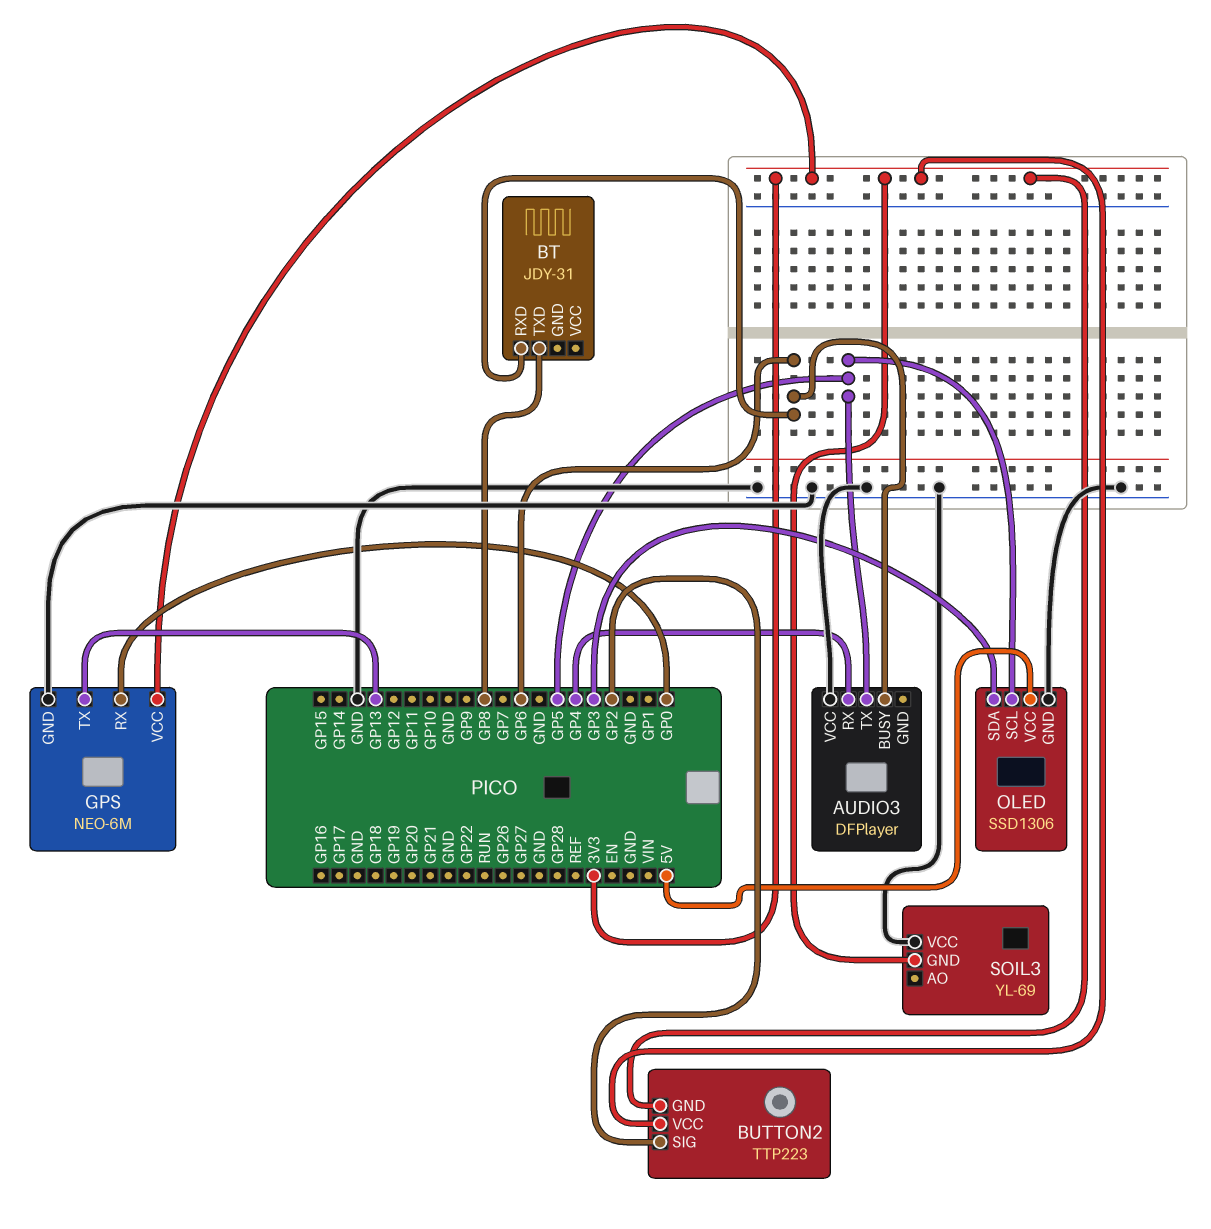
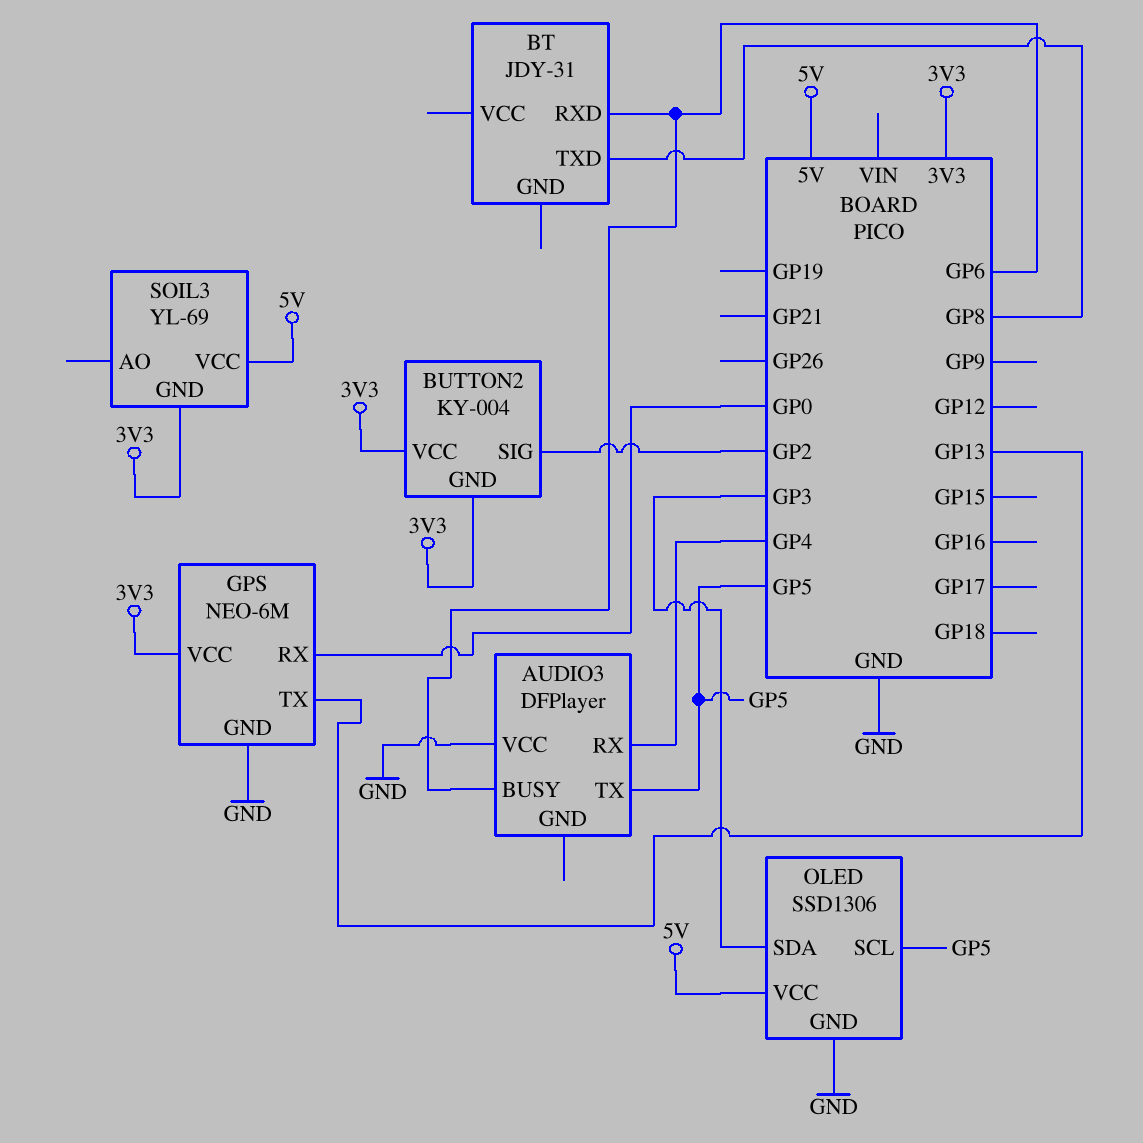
BUTTON2: TTP223 -> KY-004
SOIL3 pin VCC: GND -> 5V

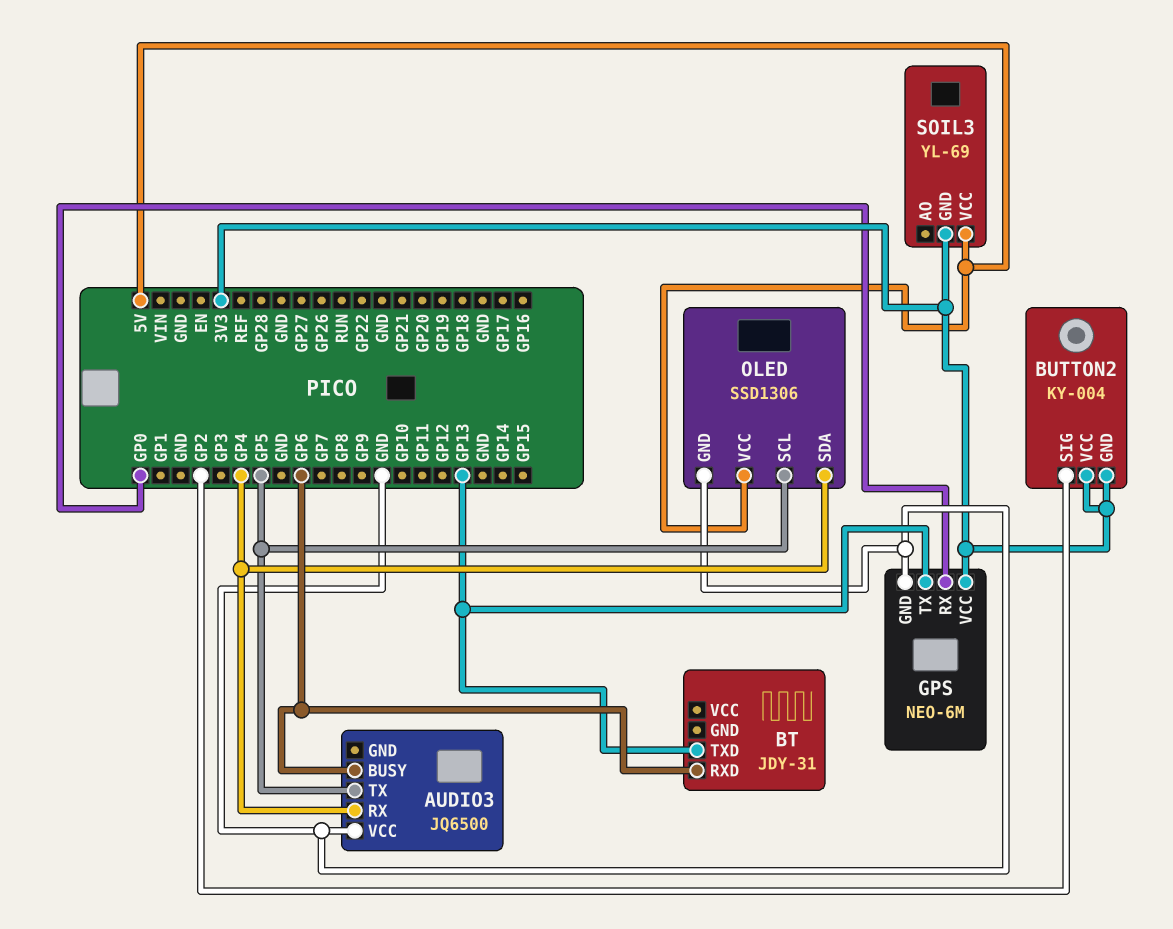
AUDIO3: DFPlayer -> JQ6500
BT pin TXD: GP8 -> GP13
OLED pin SDA: GP3 -> GP4

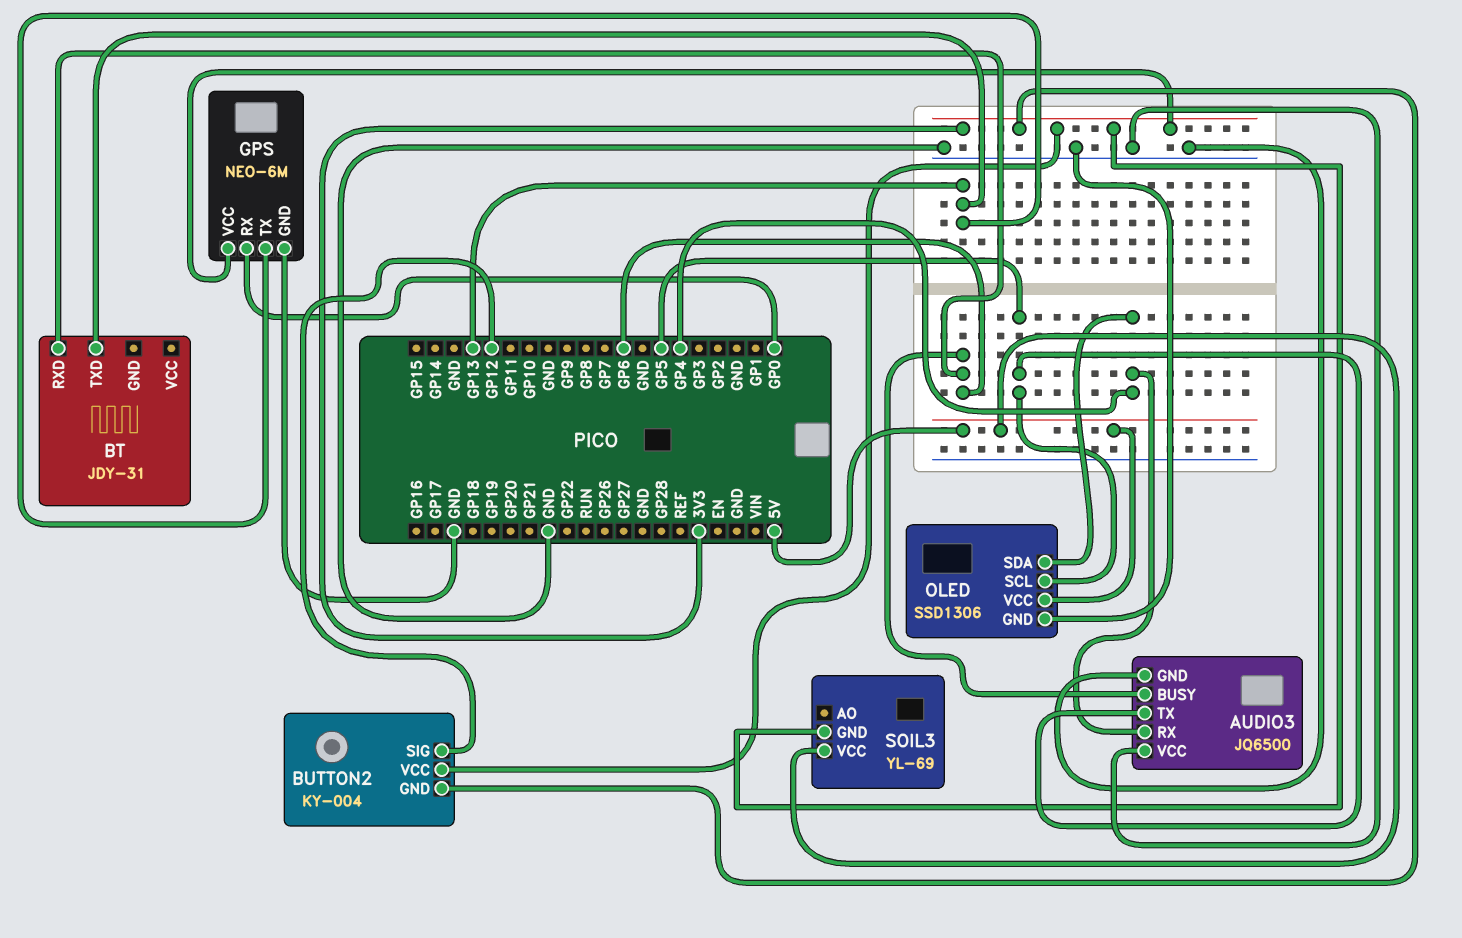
AUDIO3 pin GND: none -> GND
BUTTON2 pin SIG: GP2 -> GP12

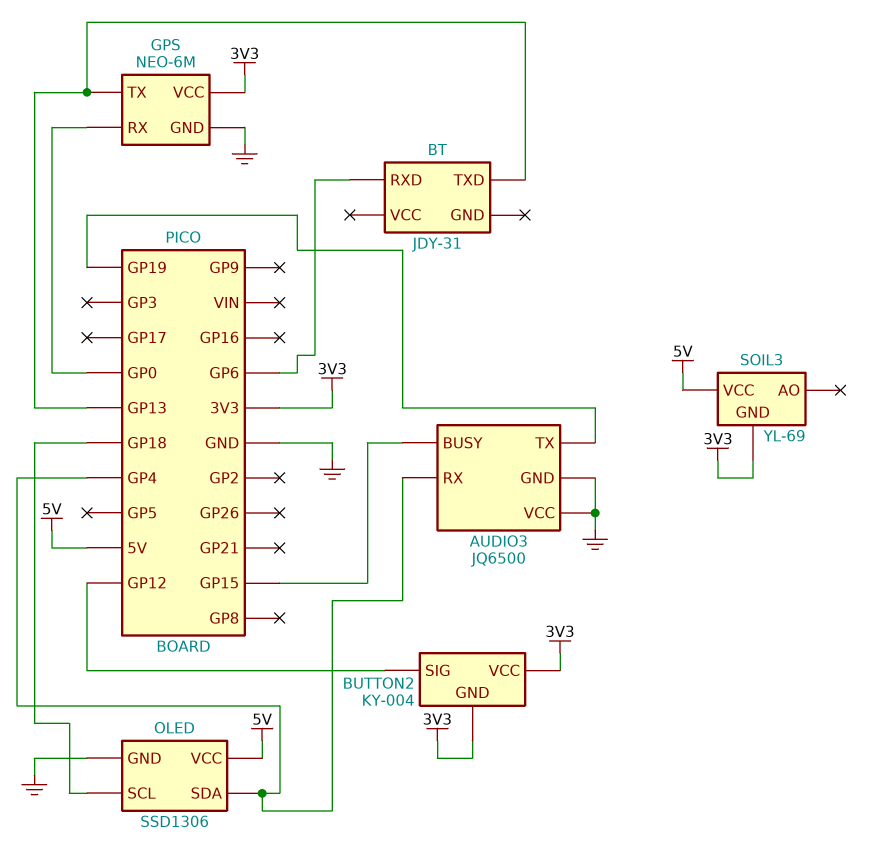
AUDIO3 pin BUSY: GP6 -> GP15
AUDIO3 pin TX: GP5 -> GP19
OLED pin SCL: GP5 -> GP18

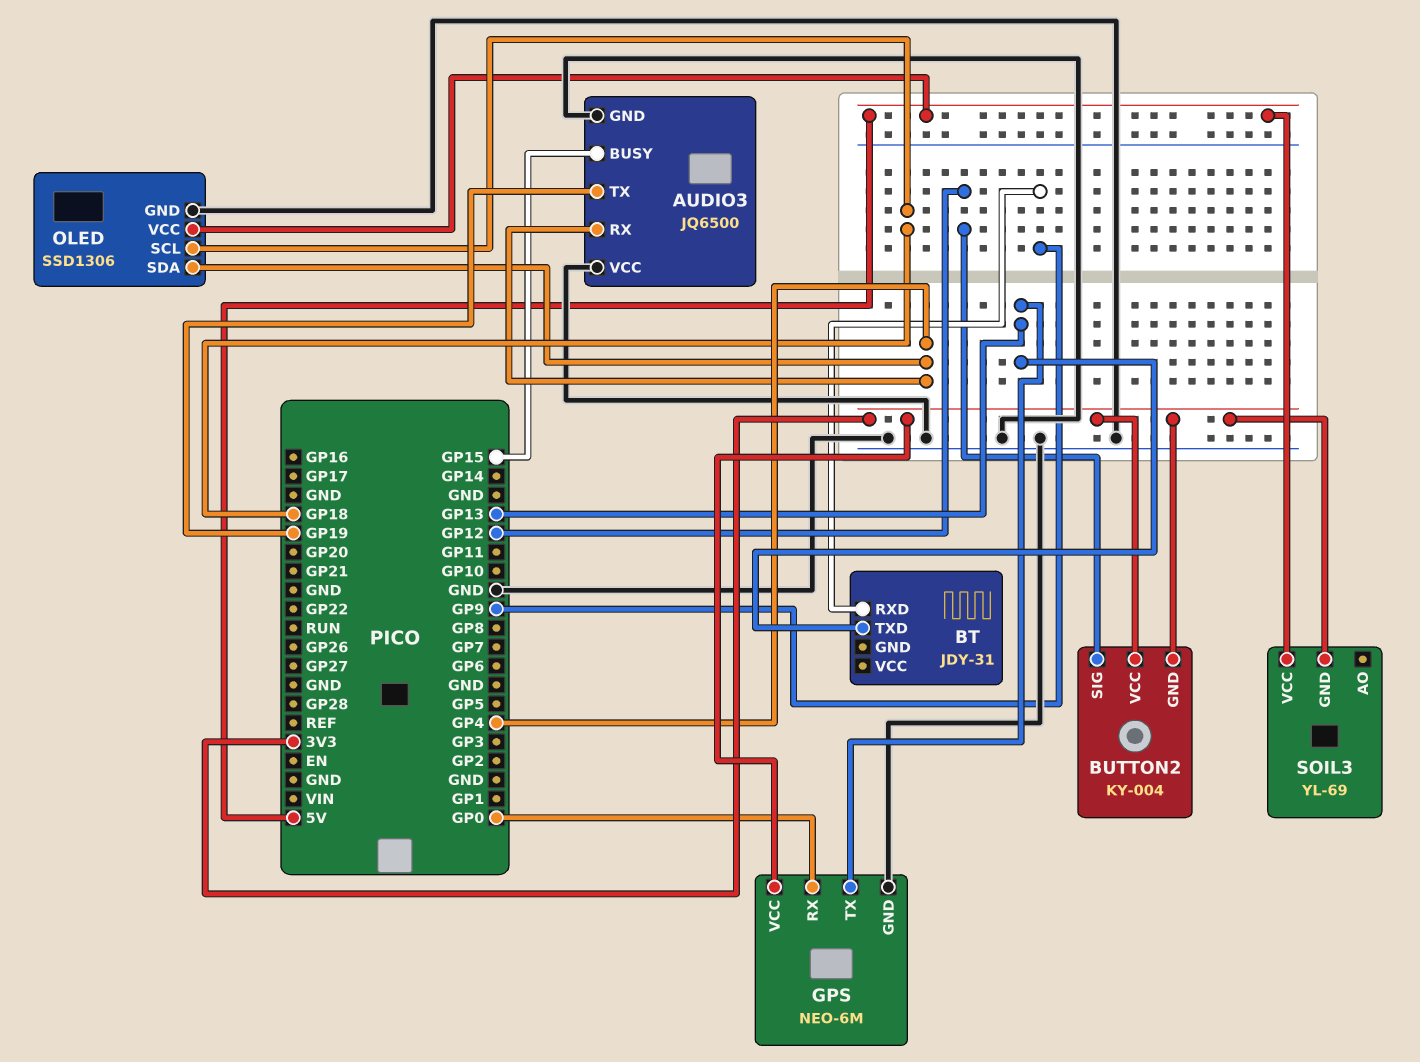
BT pin RXD: GP6 -> GP9

